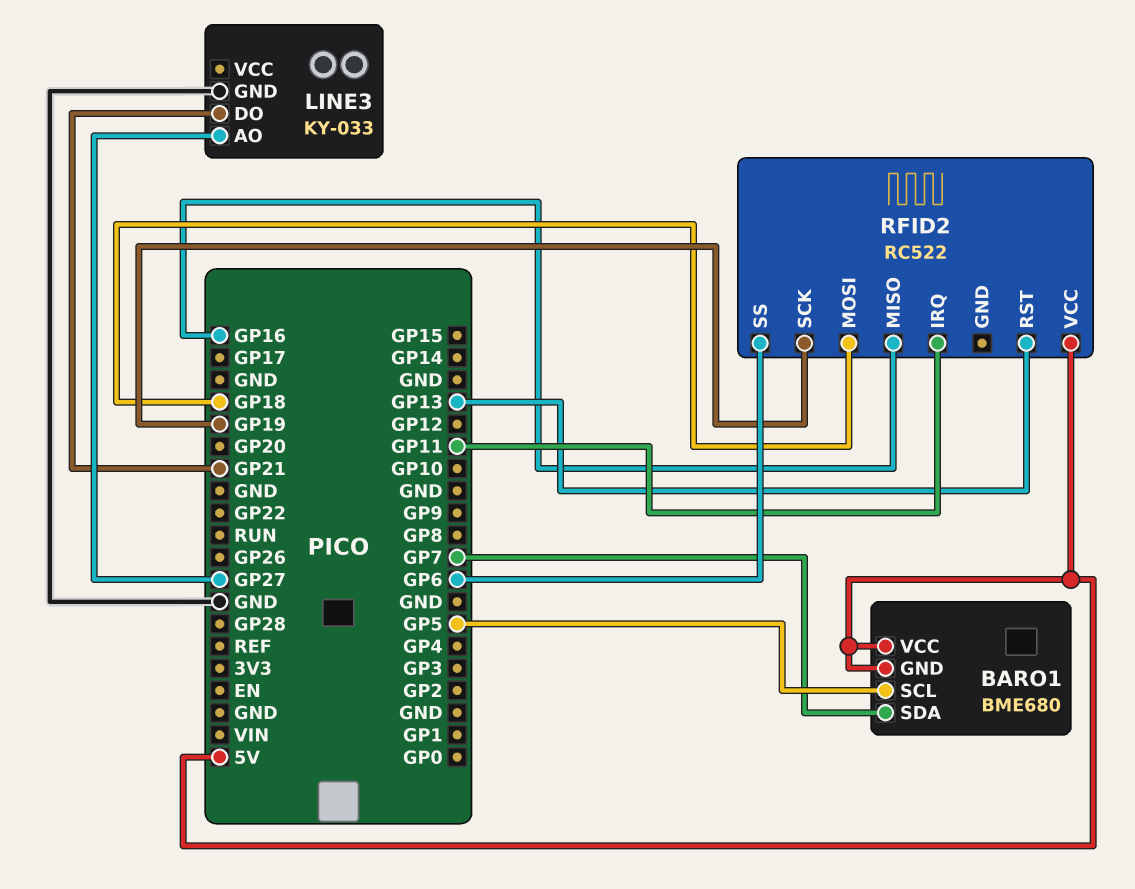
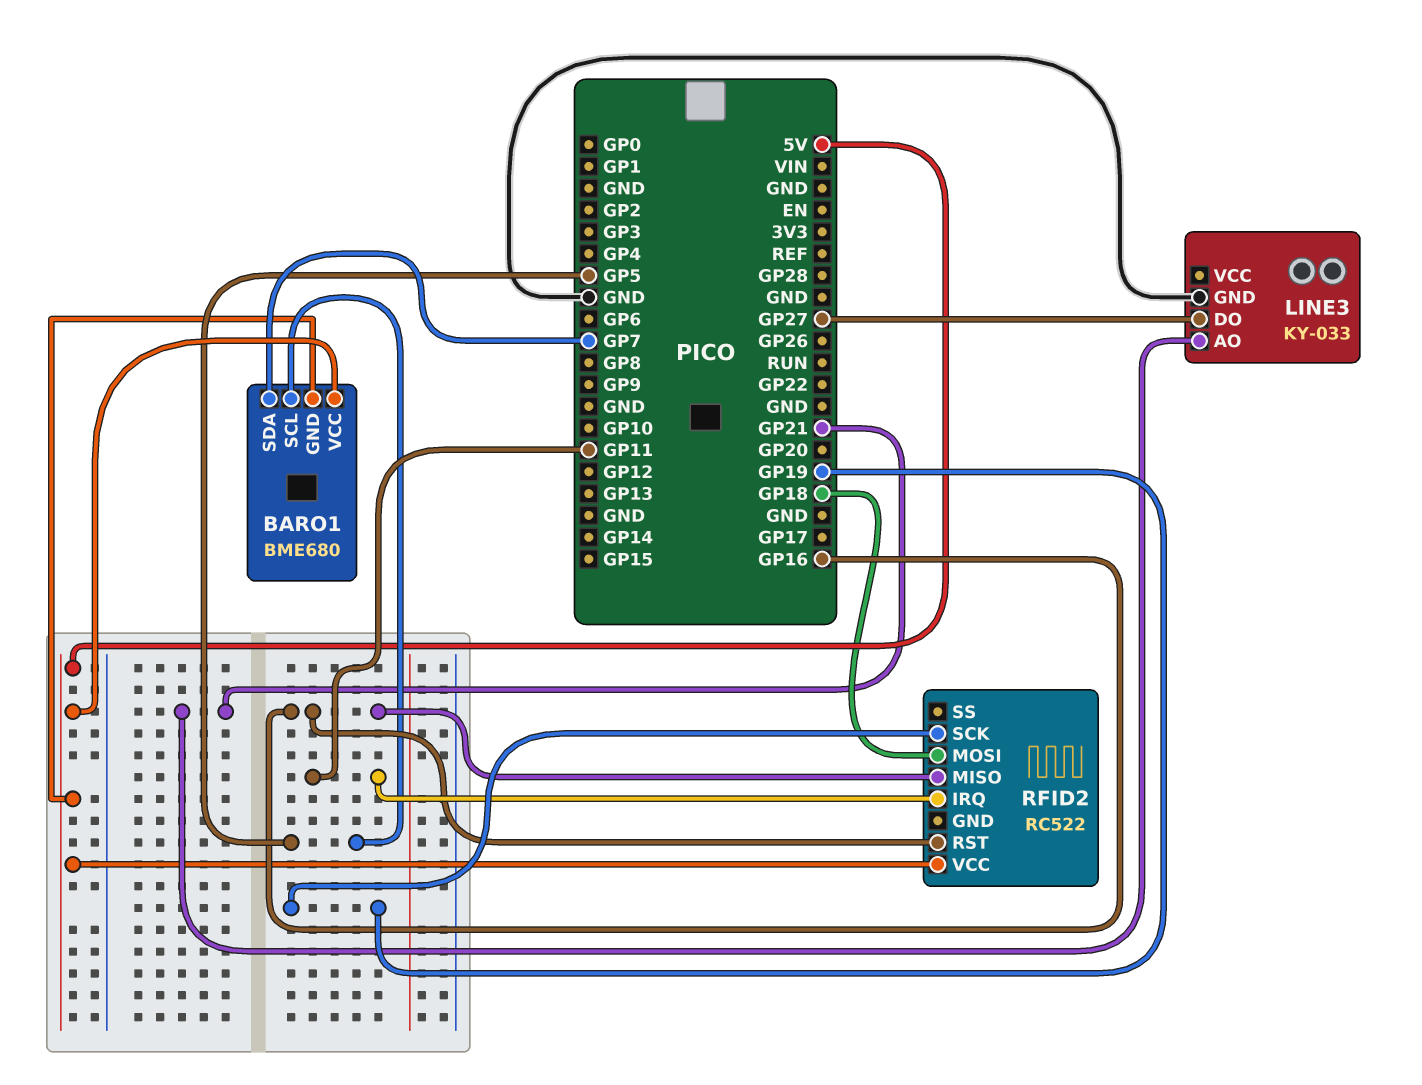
LINE3 pin AO: GP27 -> GP21
LINE3 pin DO: GP21 -> GP27
RFID2 pin RST: GP13 -> GP16
RFID2 pin SS: GP6 -> none

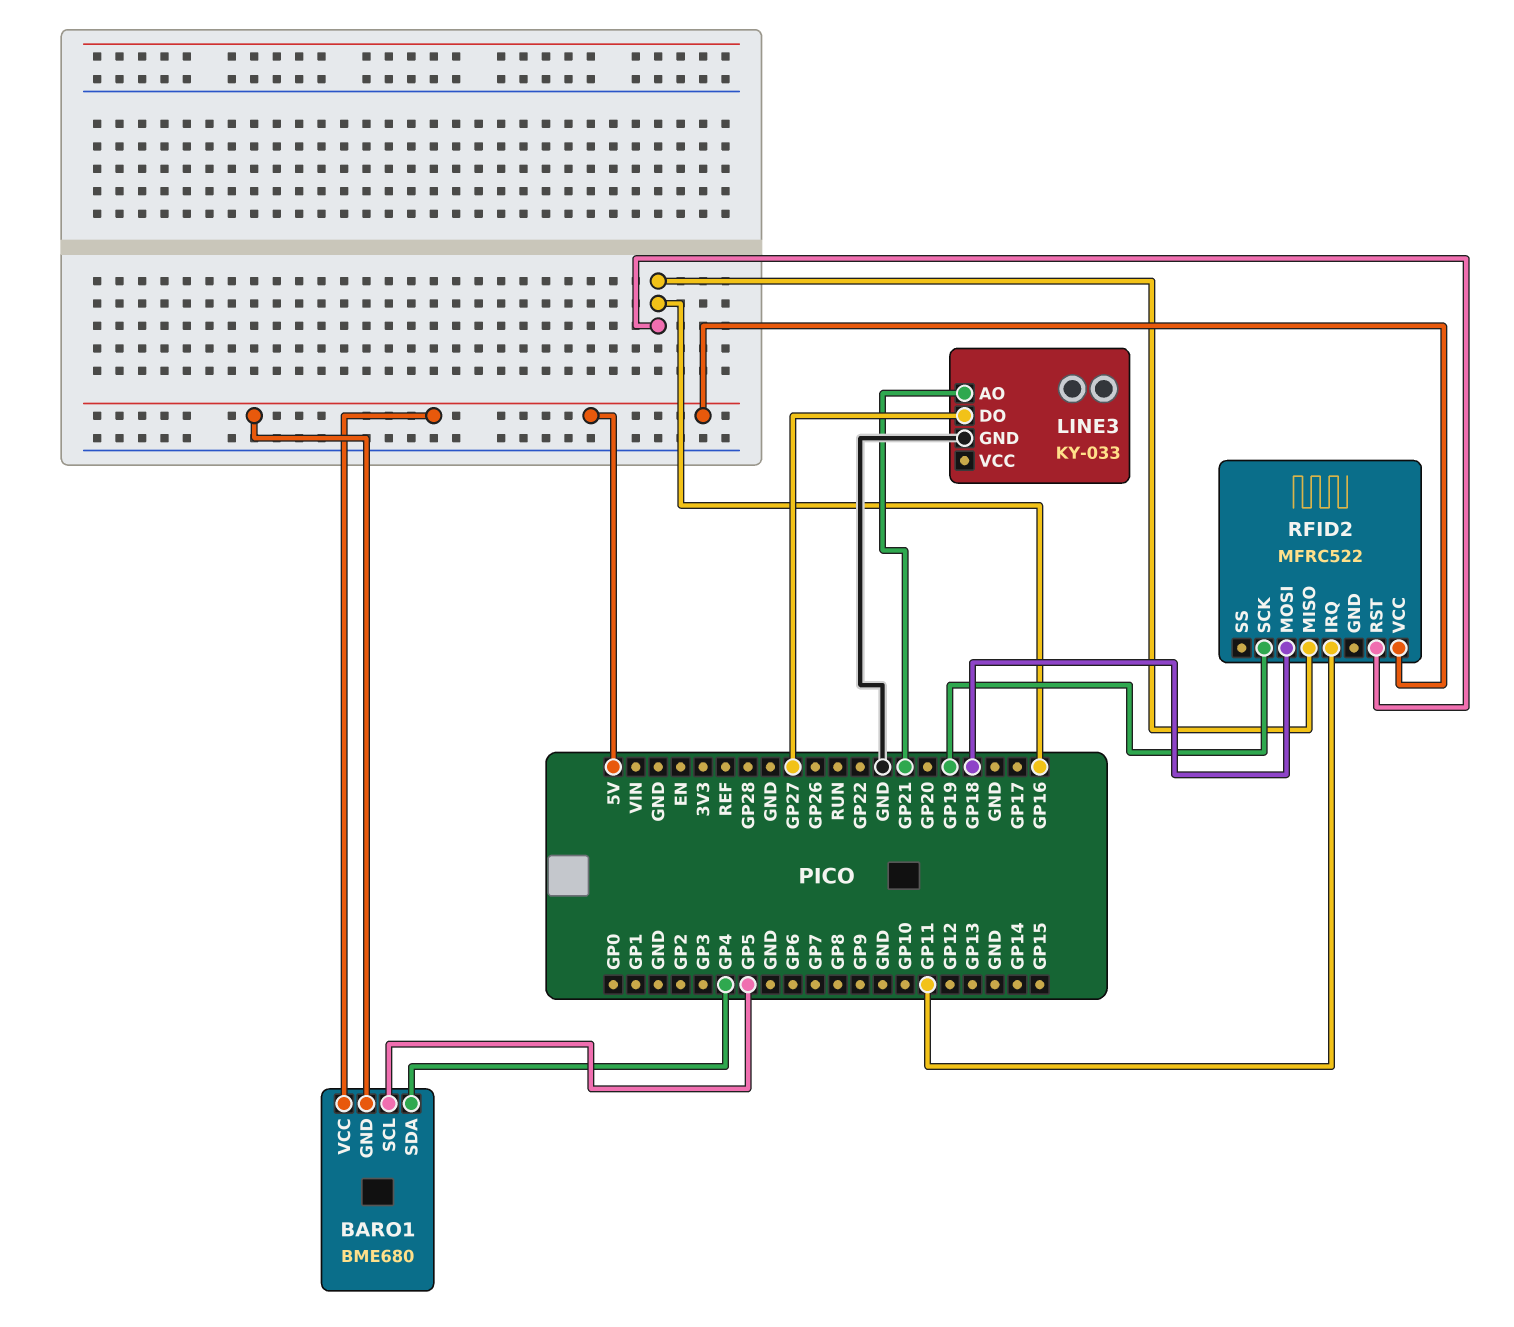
BARO1 pin SDA: GP7 -> GP4
RFID2: RC522 -> MFRC522

